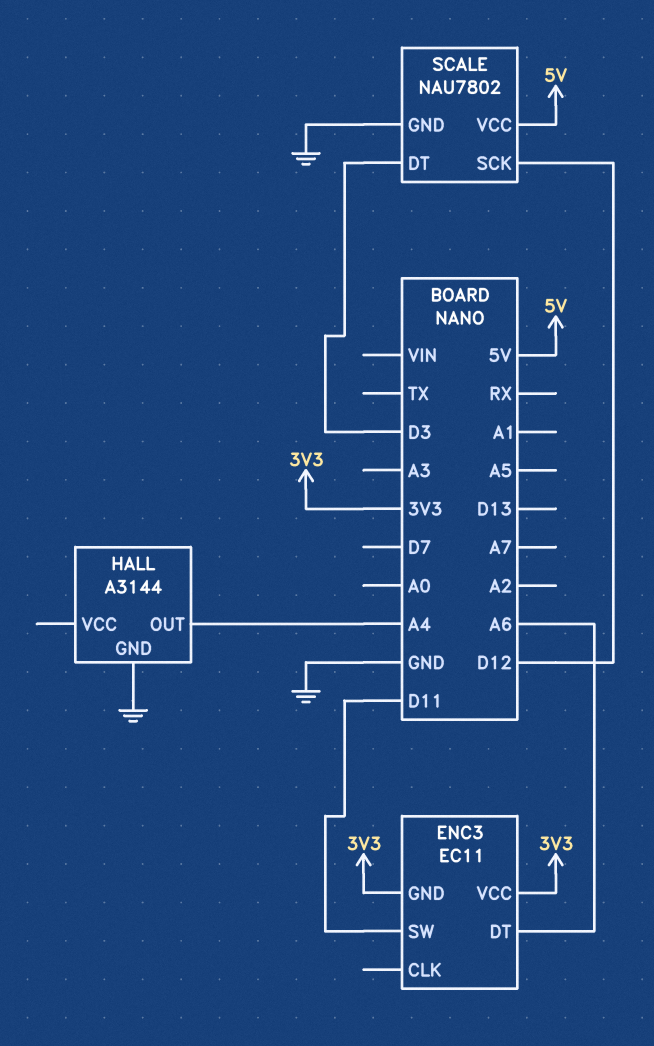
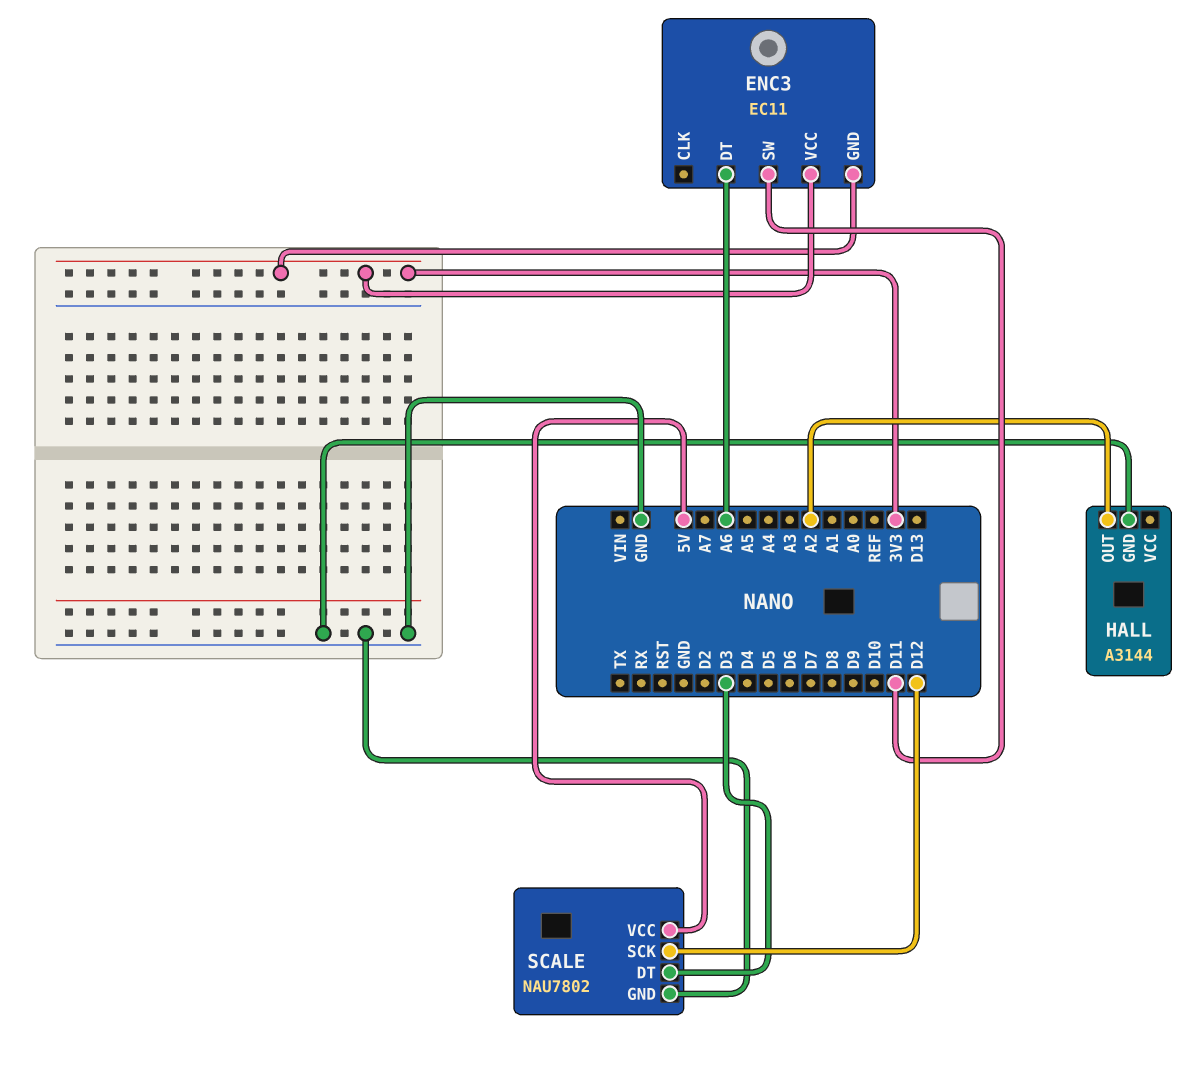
HALL pin OUT: A4 -> A2

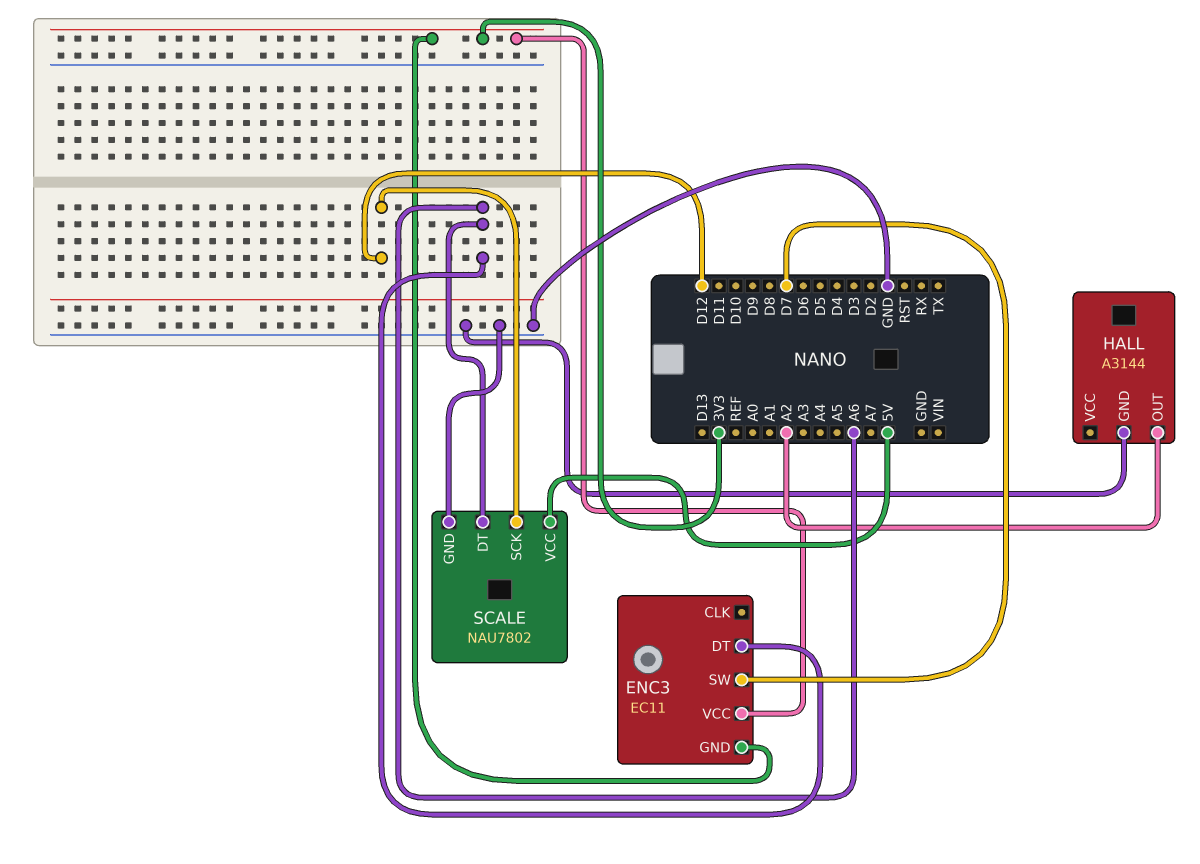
ENC3 pin SW: D11 -> D7
SCALE pin DT: D3 -> A6

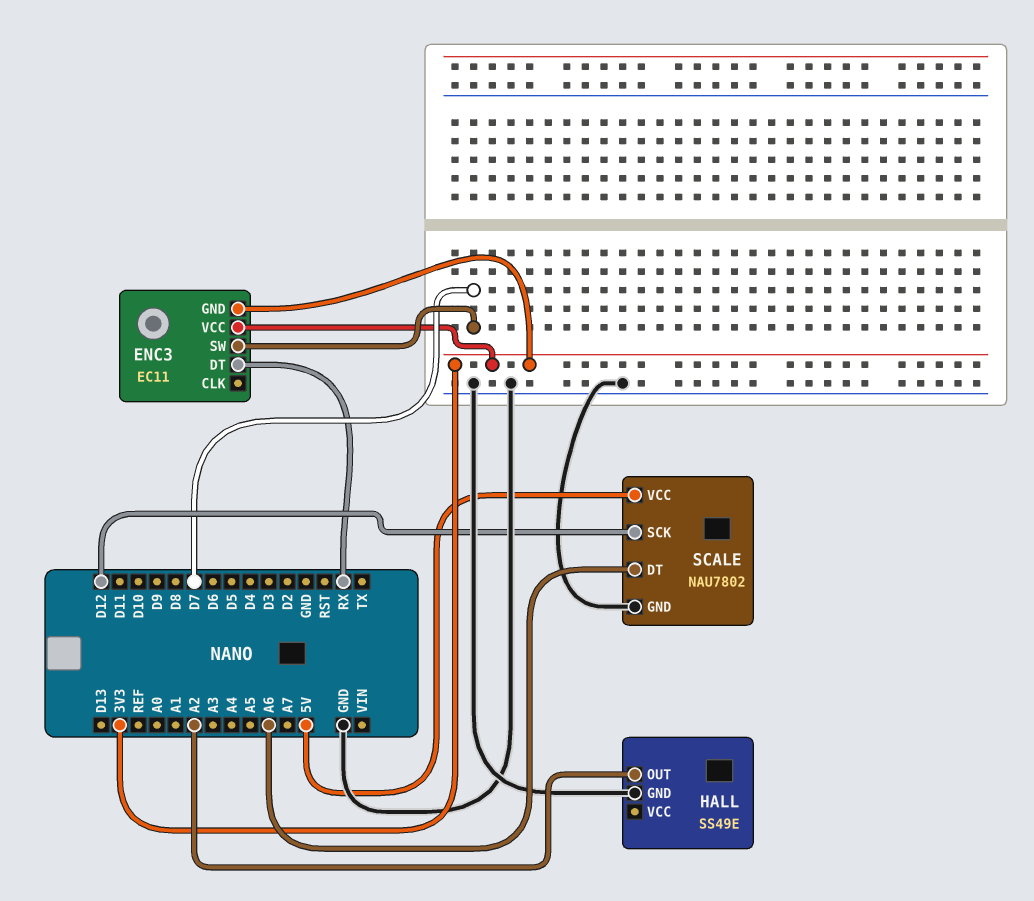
ENC3 pin DT: A6 -> RX
HALL: A3144 -> SS49E

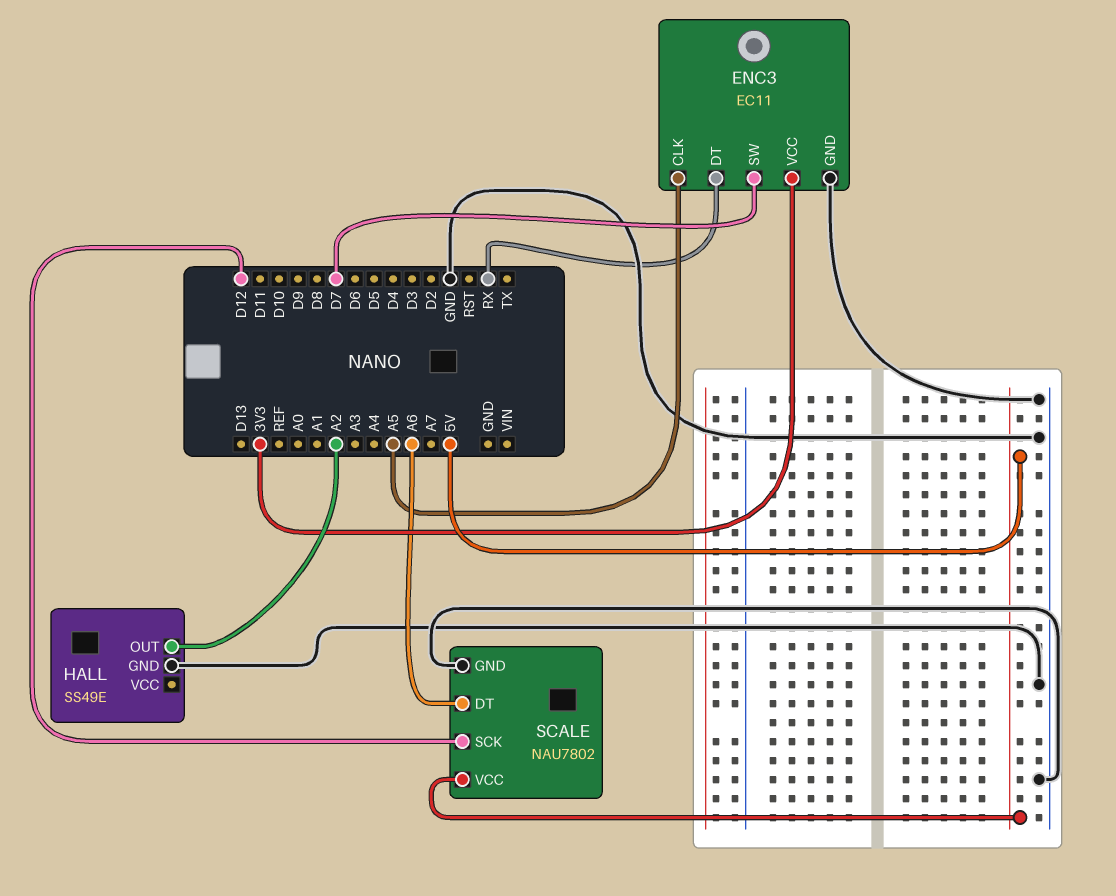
ENC3 pin CLK: none -> A5
ENC3 pin GND: 3V3 -> GND

